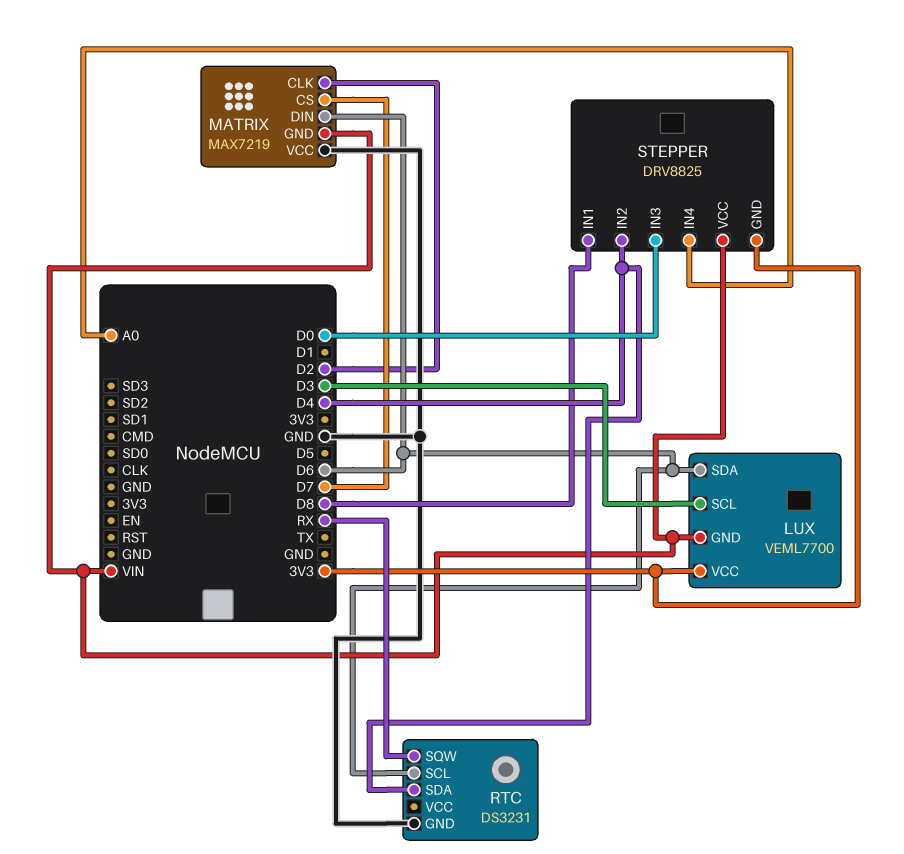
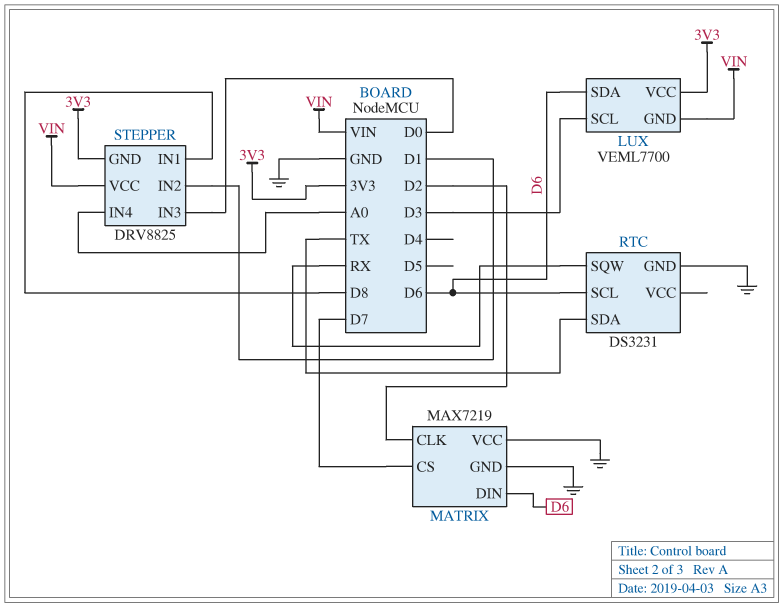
MATRIX pin GND: VIN -> GND
RTC pin SDA: D4 -> TX
STEPPER pin IN2: D4 -> D1

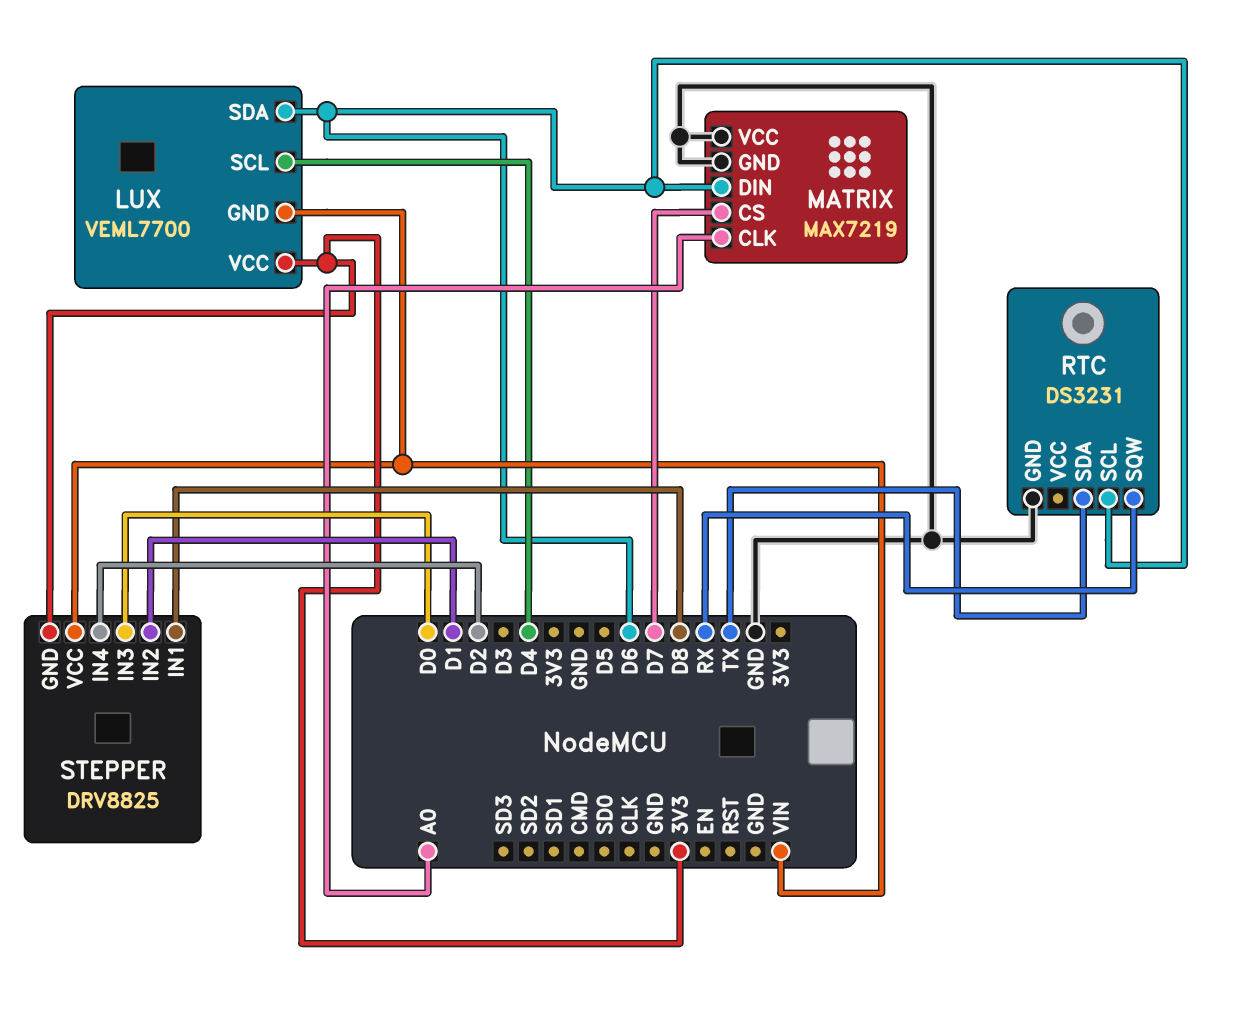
LUX pin SCL: D3 -> D4
MATRIX pin CLK: D2 -> A0
STEPPER pin IN4: A0 -> D2

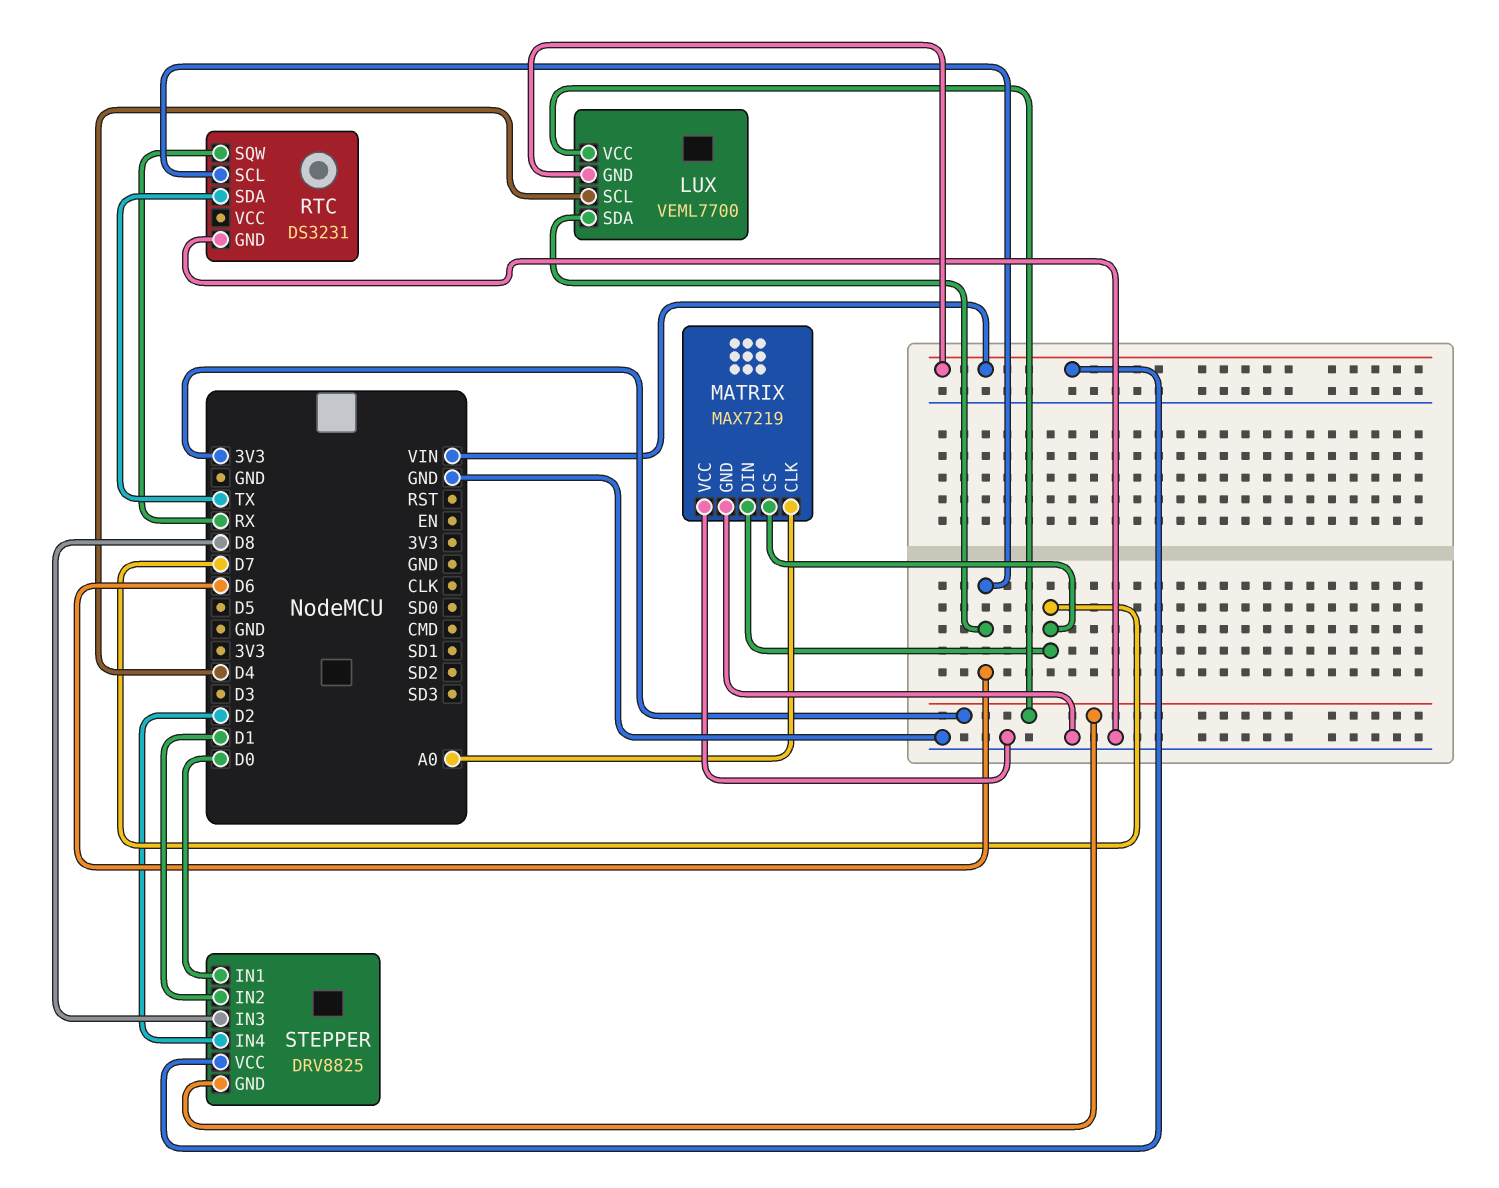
MATRIX pin DIN: D6 -> D7
STEPPER pin IN1: D8 -> D0
STEPPER pin IN3: D0 -> D8

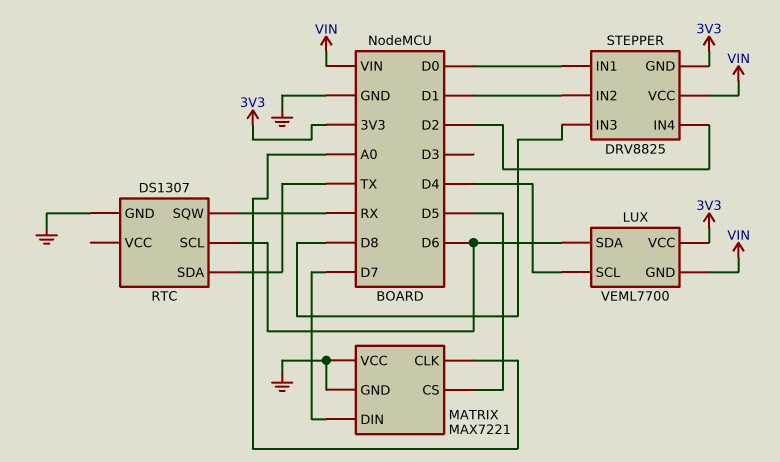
MATRIX: MAX7219 -> MAX7221
MATRIX pin CS: D7 -> D5
RTC: DS3231 -> DS1307

